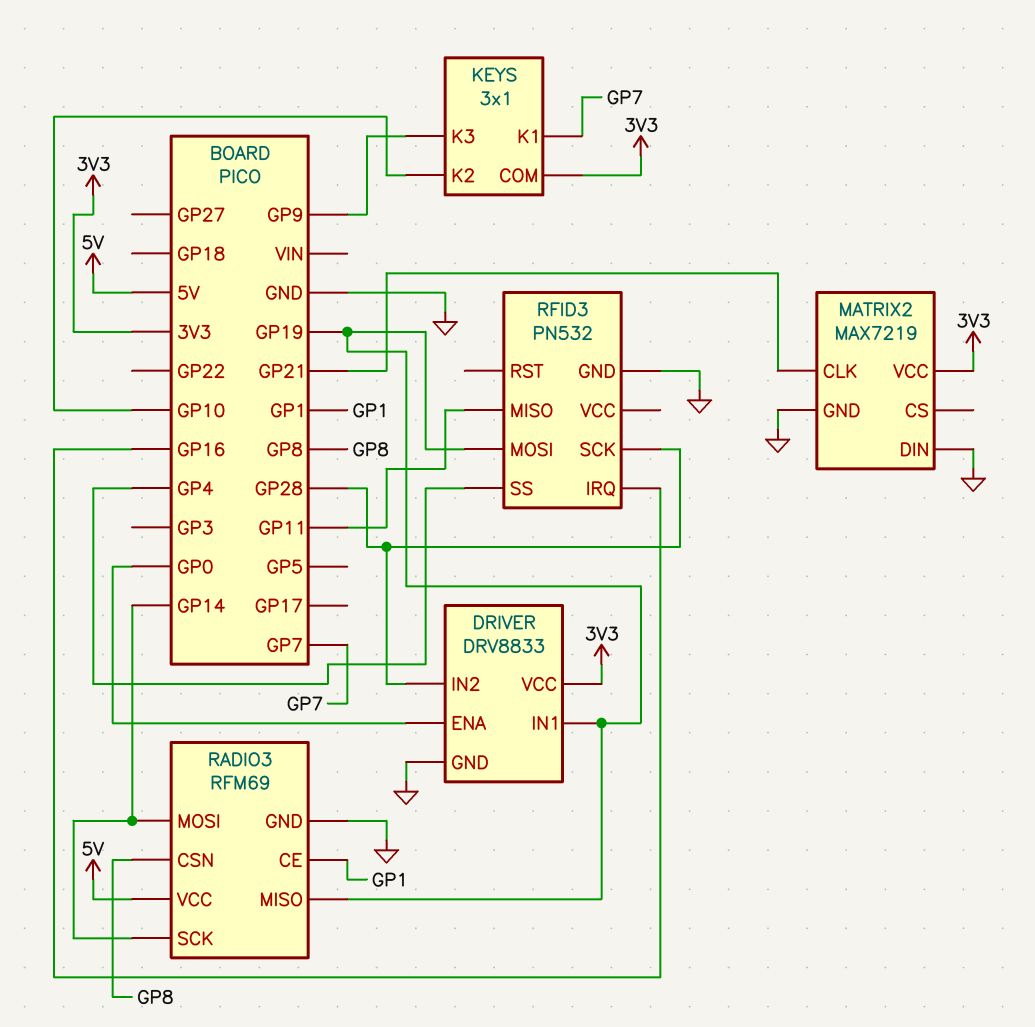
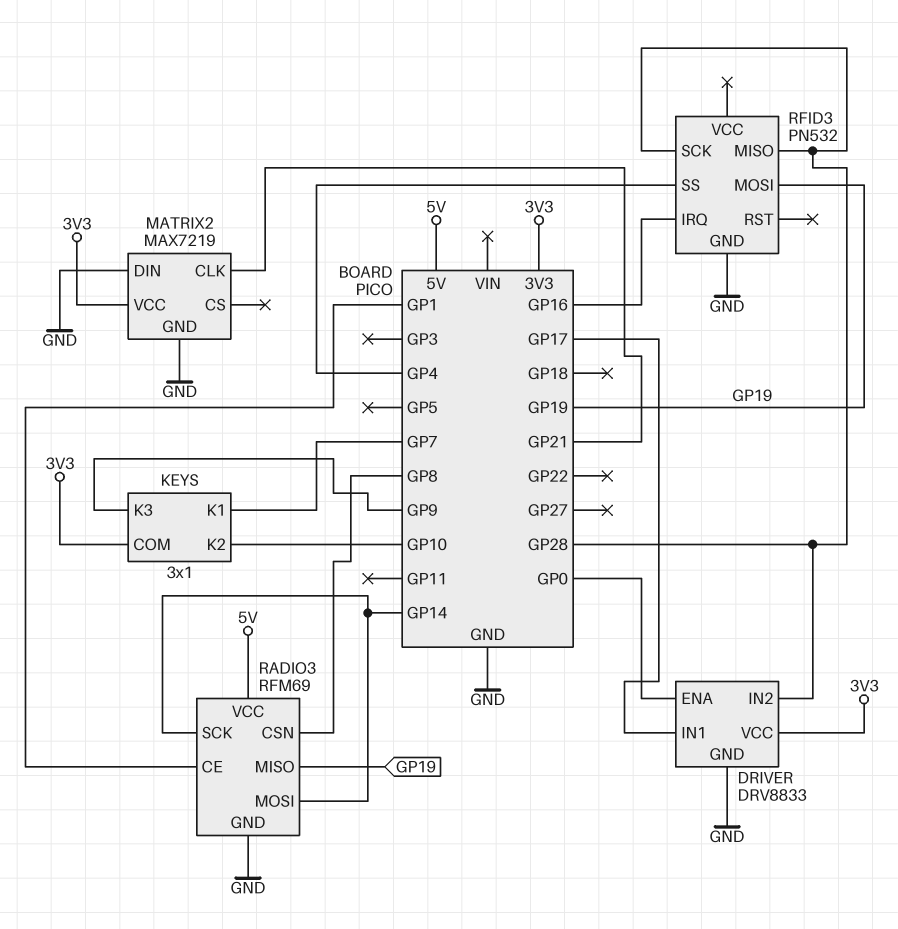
DRIVER pin IN1: GP19 -> GP17
RFID3 pin MISO: GP11 -> GP28

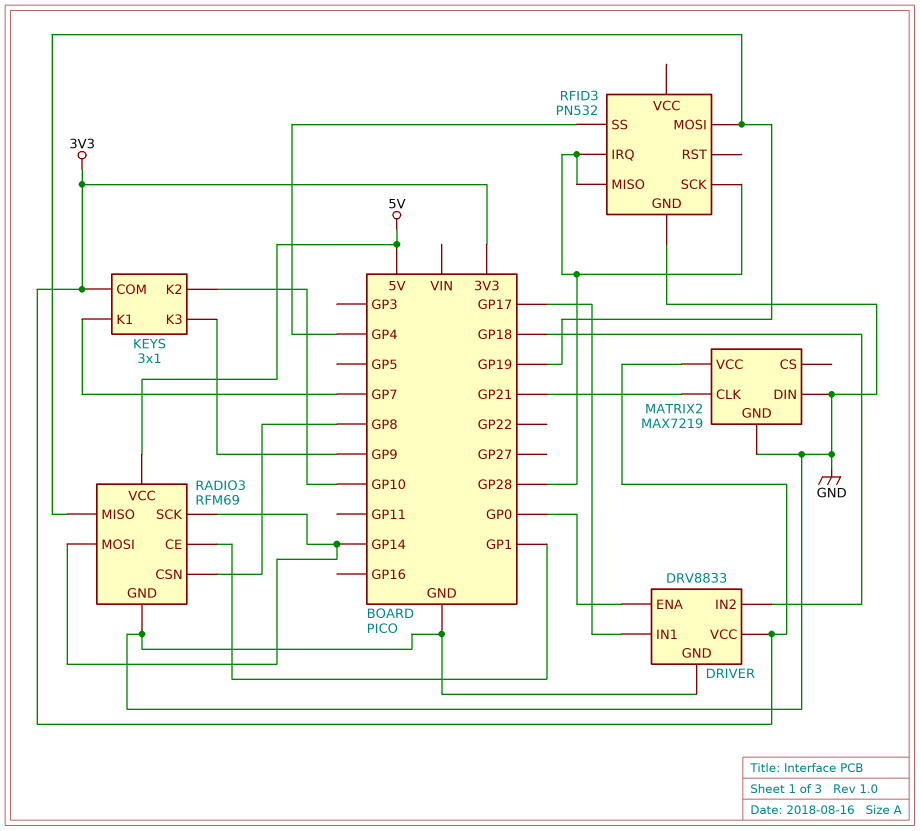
DRIVER pin IN2: GP28 -> GP18
RFID3 pin IRQ: GP16 -> GP28

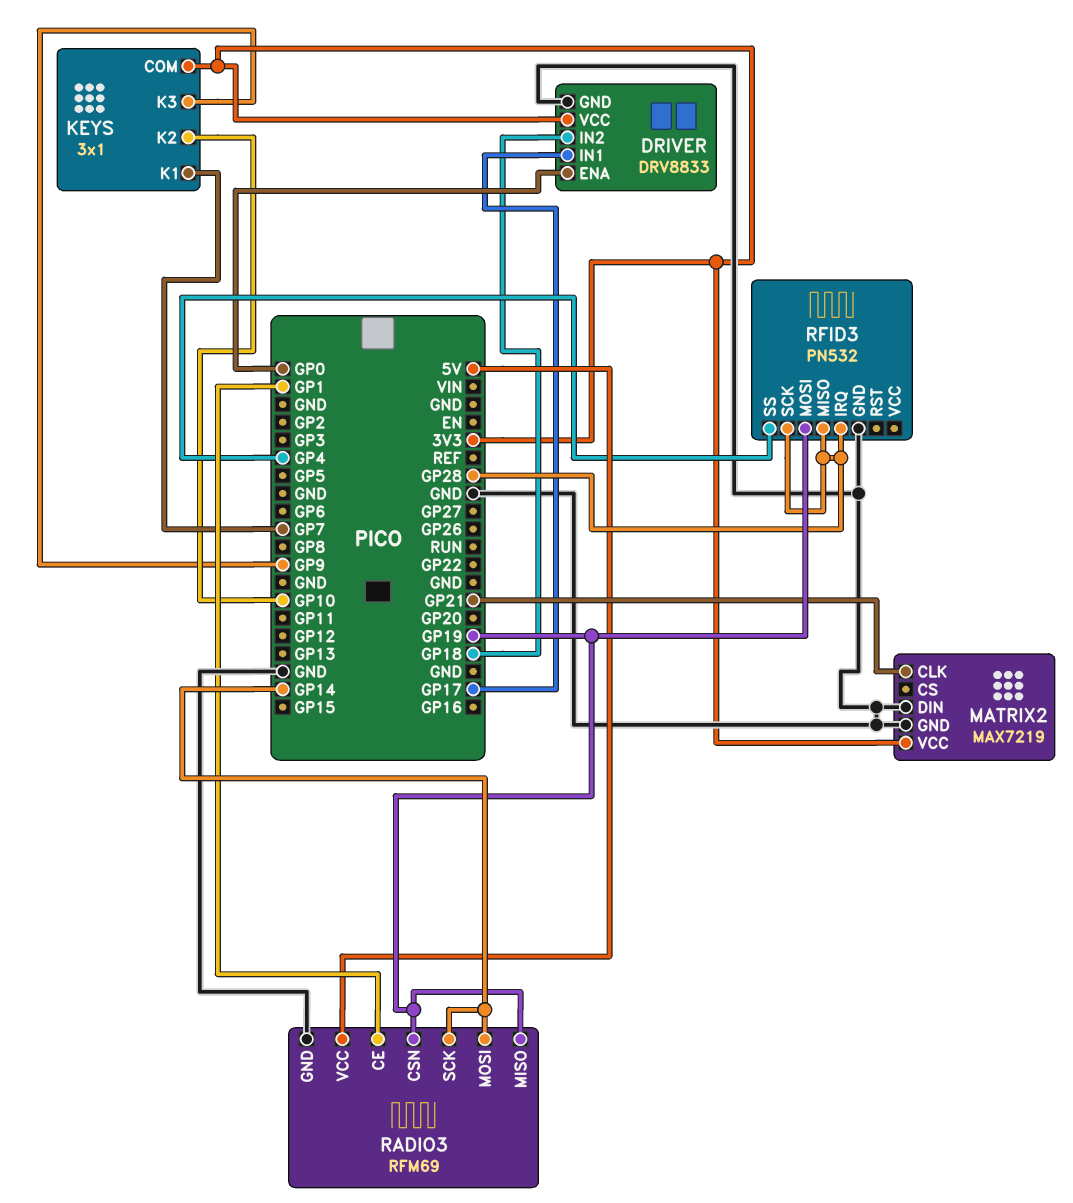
RADIO3 pin CSN: GP8 -> GP19

